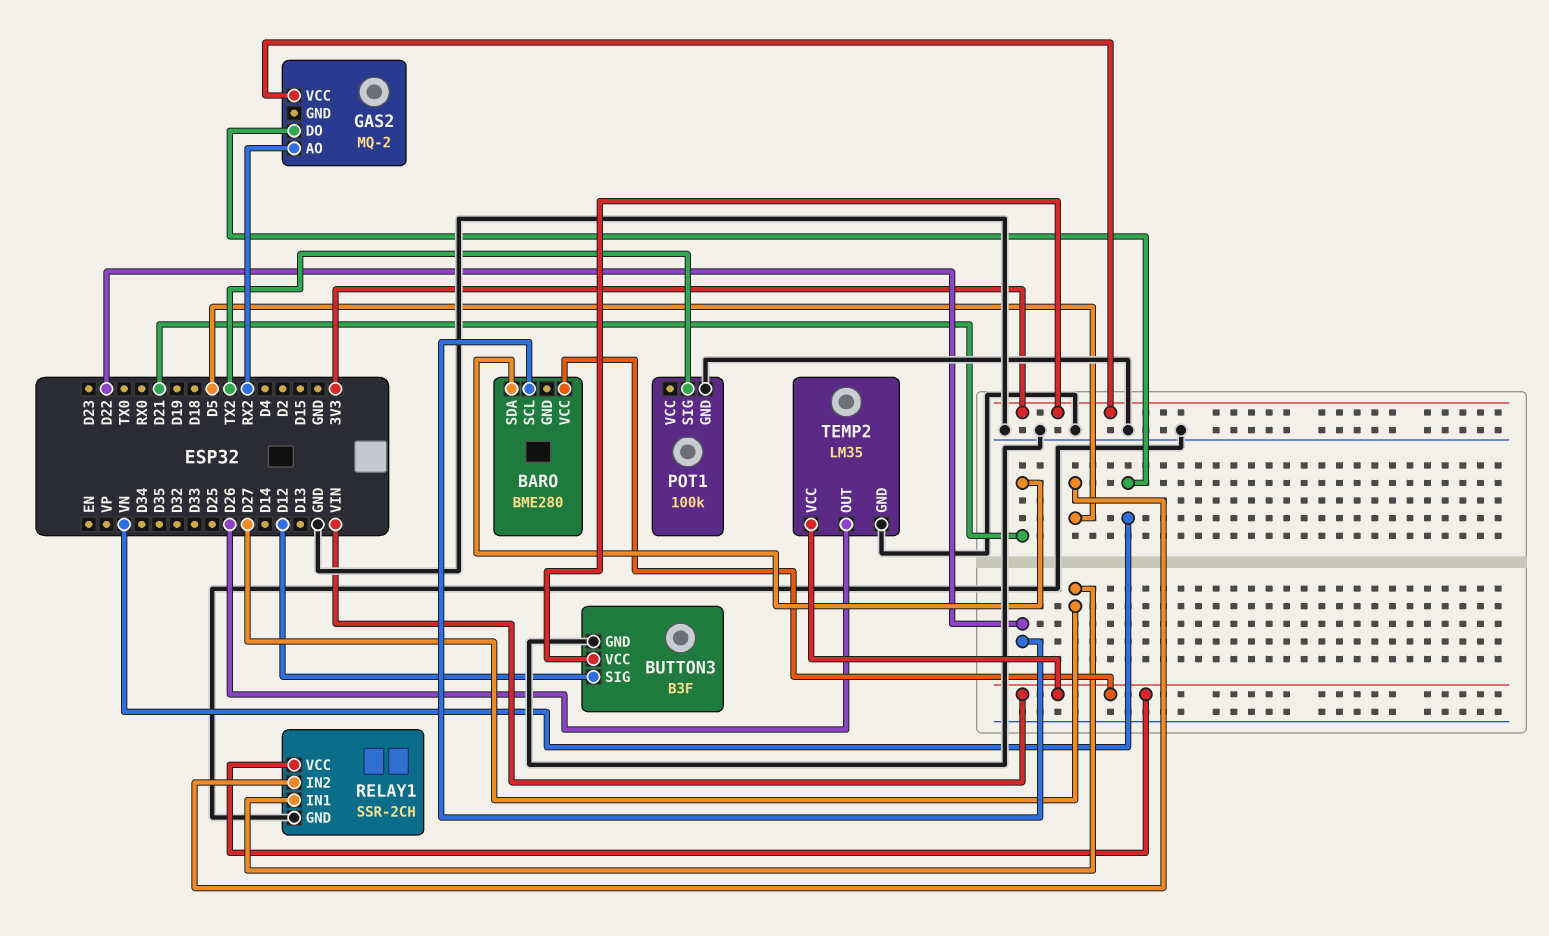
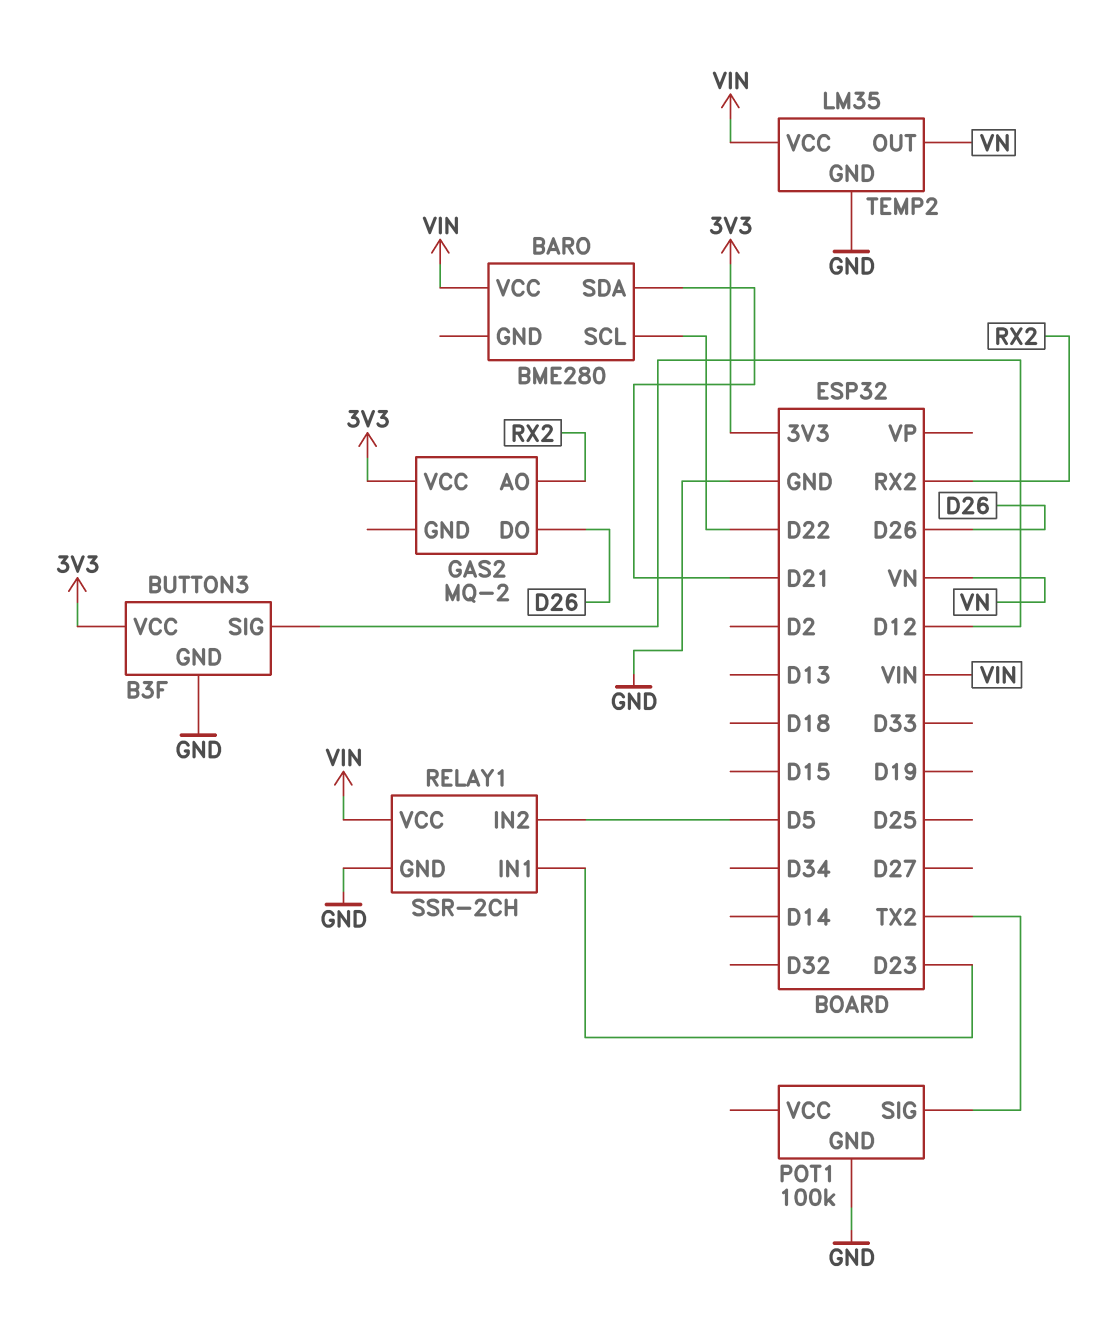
GAS2 pin DO: VN -> D26
RELAY1 pin IN1: D27 -> D23
TEMP2 pin OUT: D26 -> VN

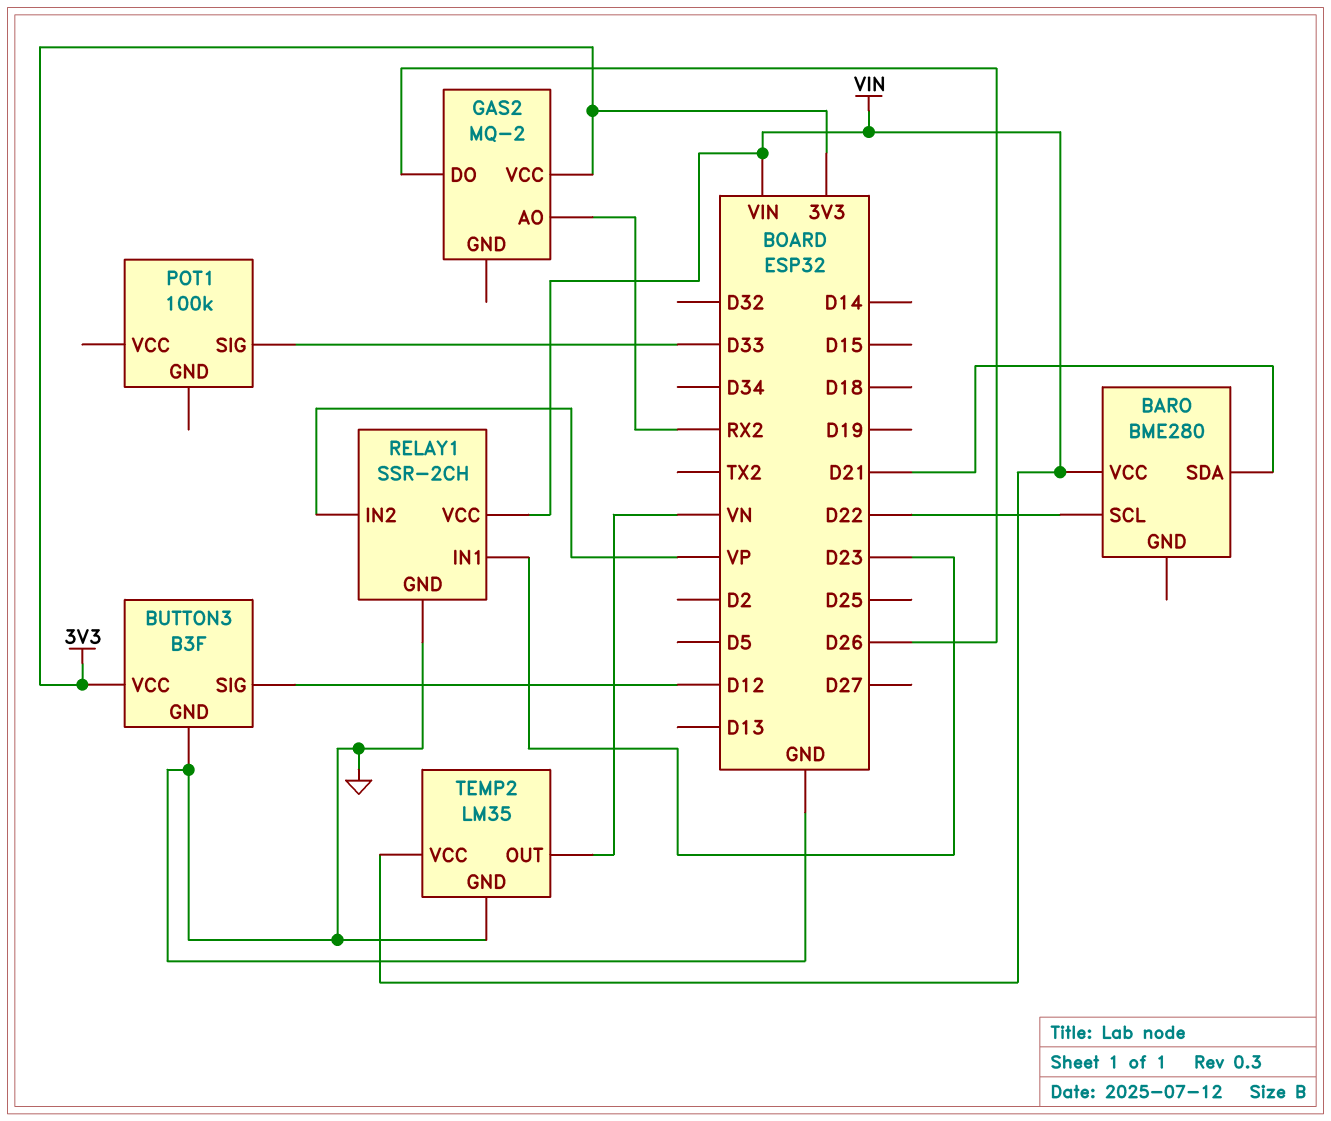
POT1 pin GND: GND -> none
POT1 pin SIG: TX2 -> D33
RELAY1 pin IN2: D5 -> VP

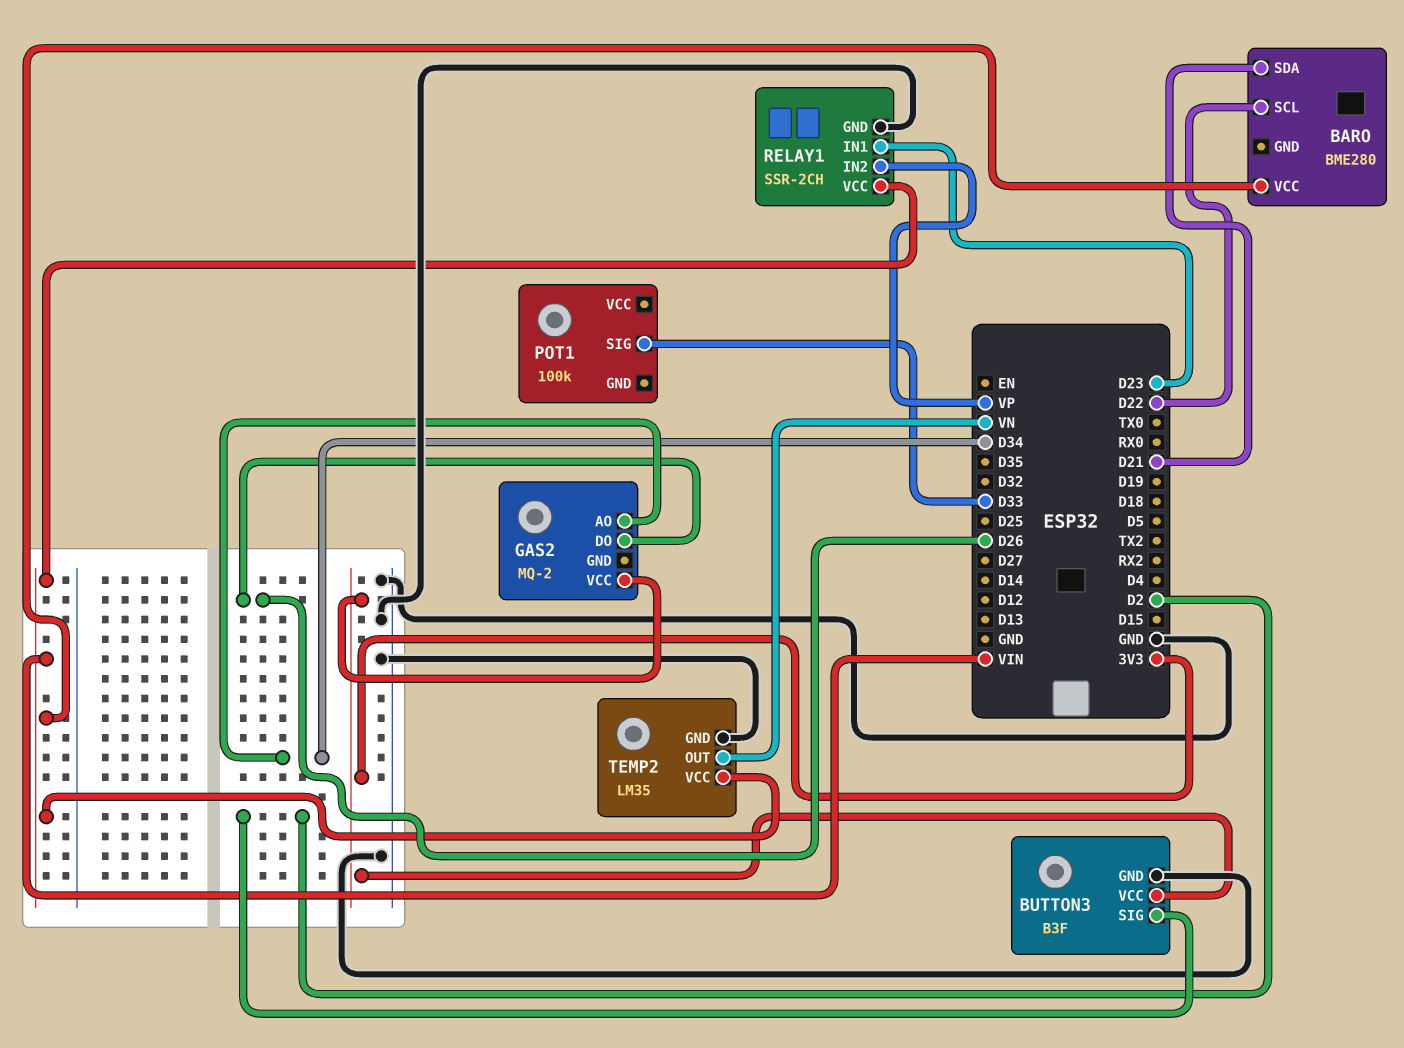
BUTTON3 pin SIG: D12 -> D2
GAS2 pin AO: RX2 -> D34

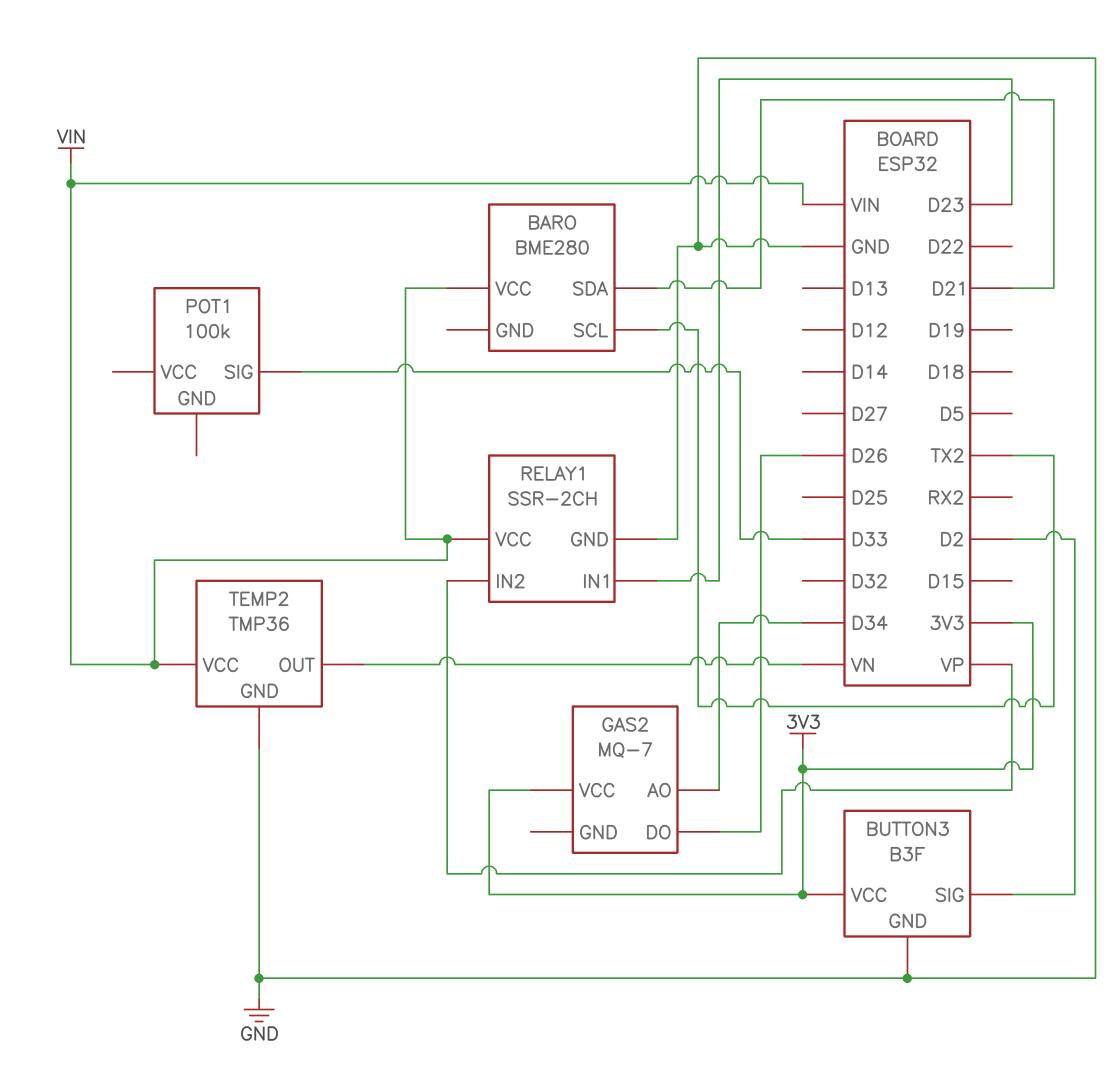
BARO pin SCL: D22 -> TX2
GAS2: MQ-2 -> MQ-7
TEMP2: LM35 -> TMP36

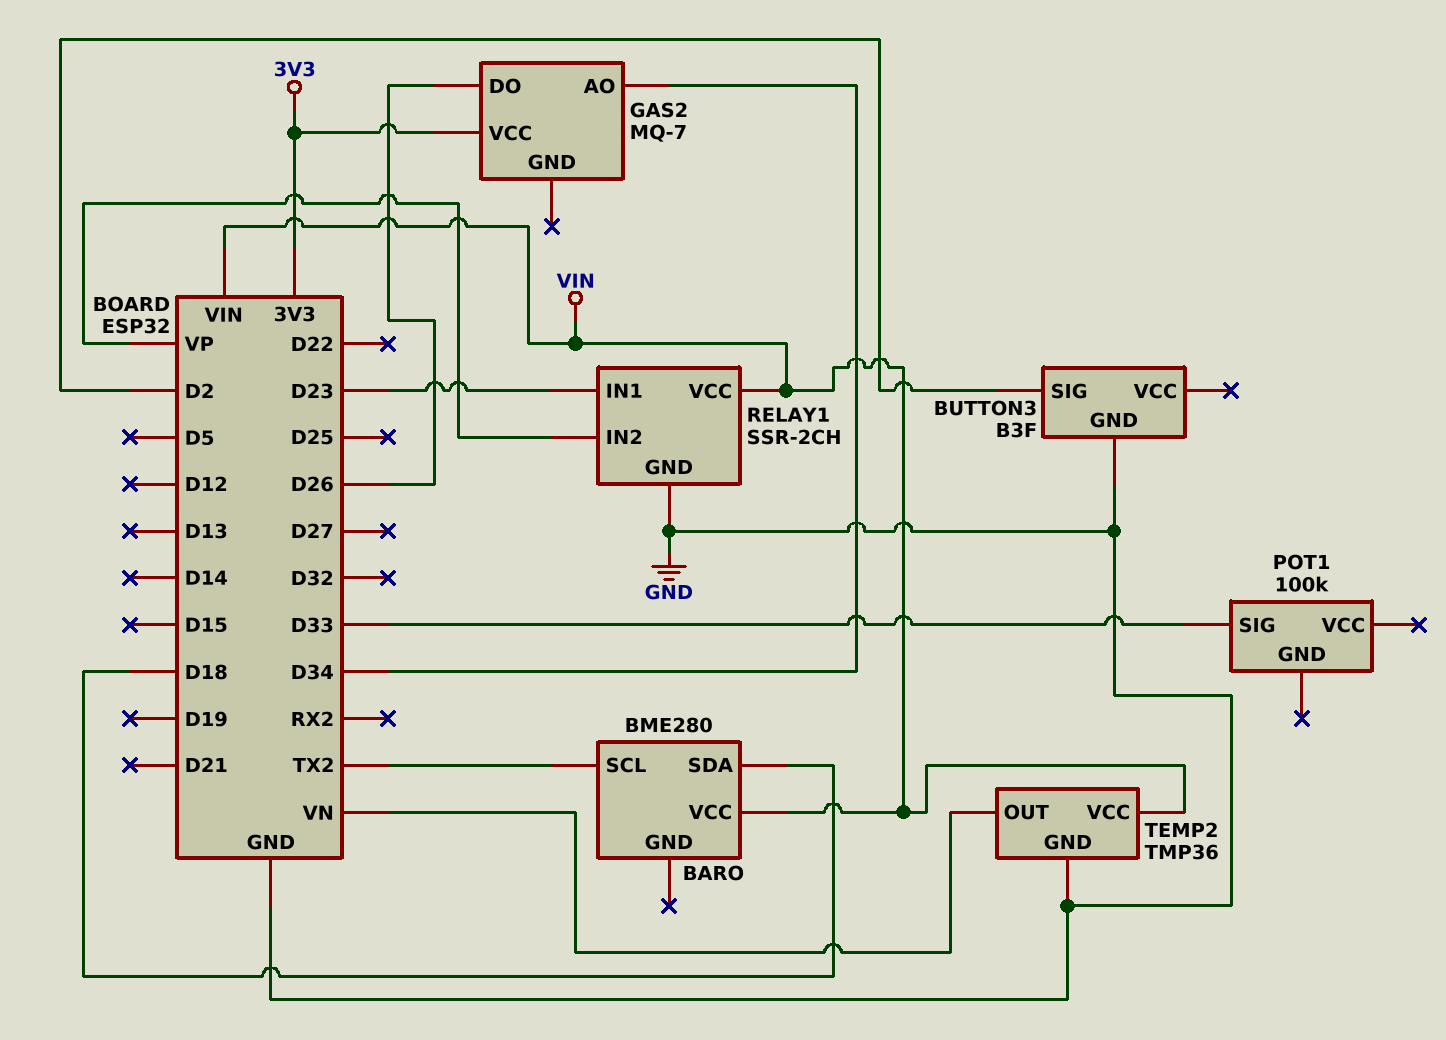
BARO pin SDA: D21 -> D18
BUTTON3 pin VCC: 3V3 -> none

